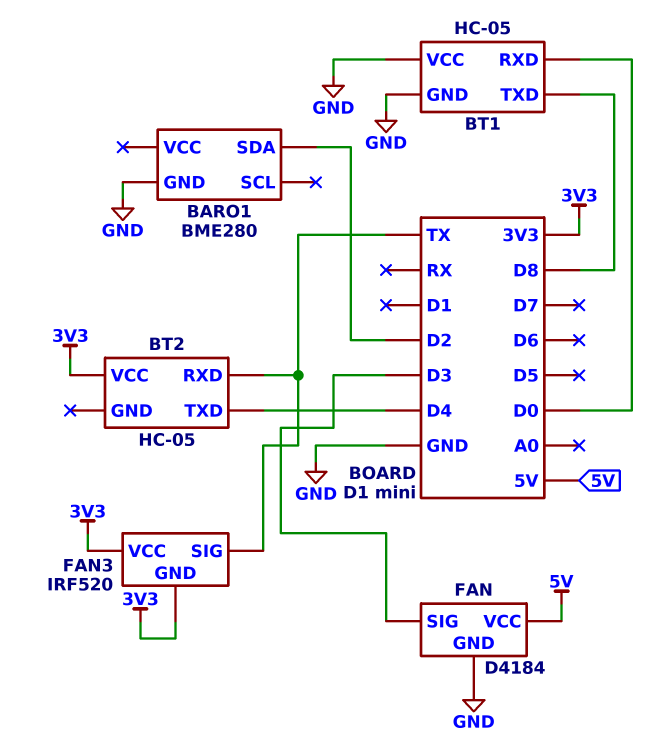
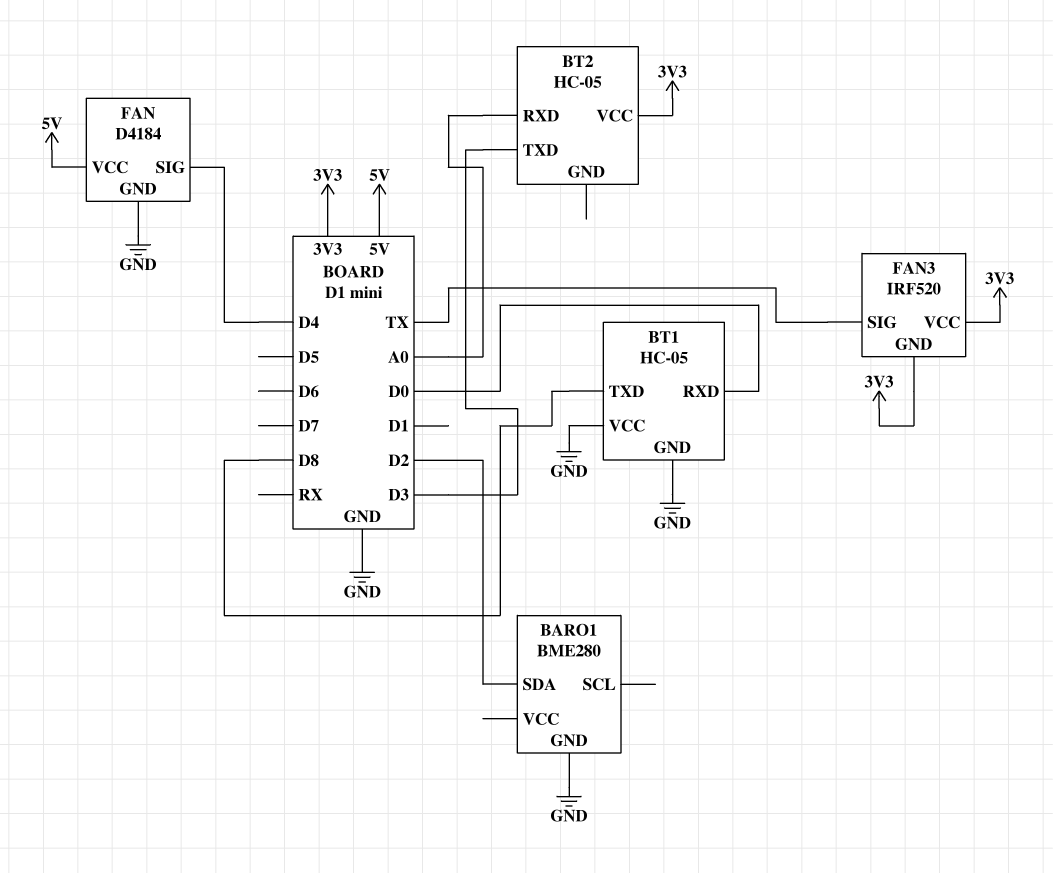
BT2 pin RXD: TX -> A0
BT2 pin TXD: D4 -> D3
FAN pin SIG: D3 -> D4

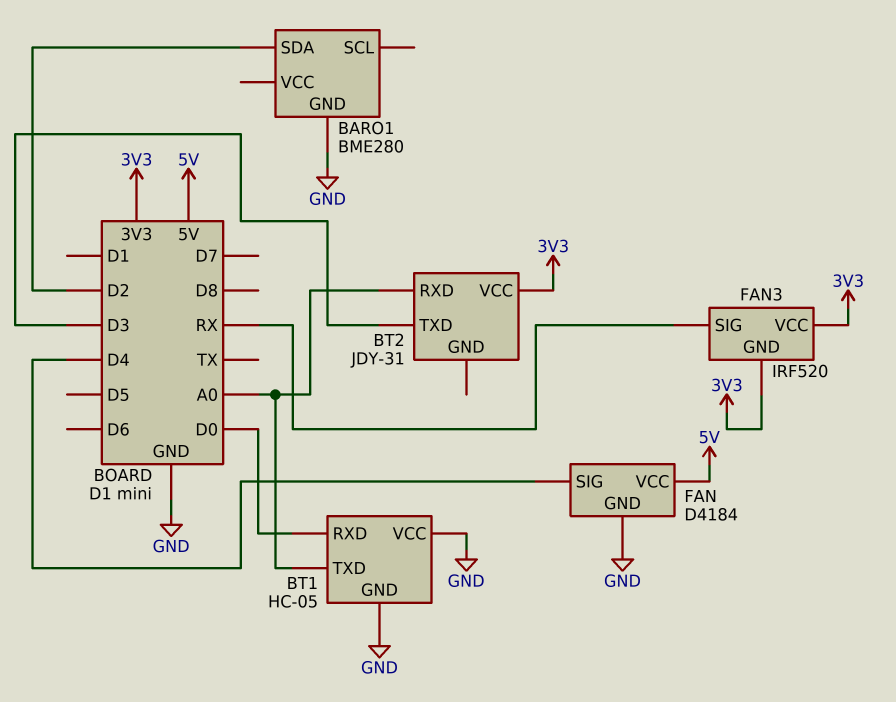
BT1 pin TXD: D8 -> A0
BT2: HC-05 -> JDY-31
FAN3 pin SIG: TX -> RX

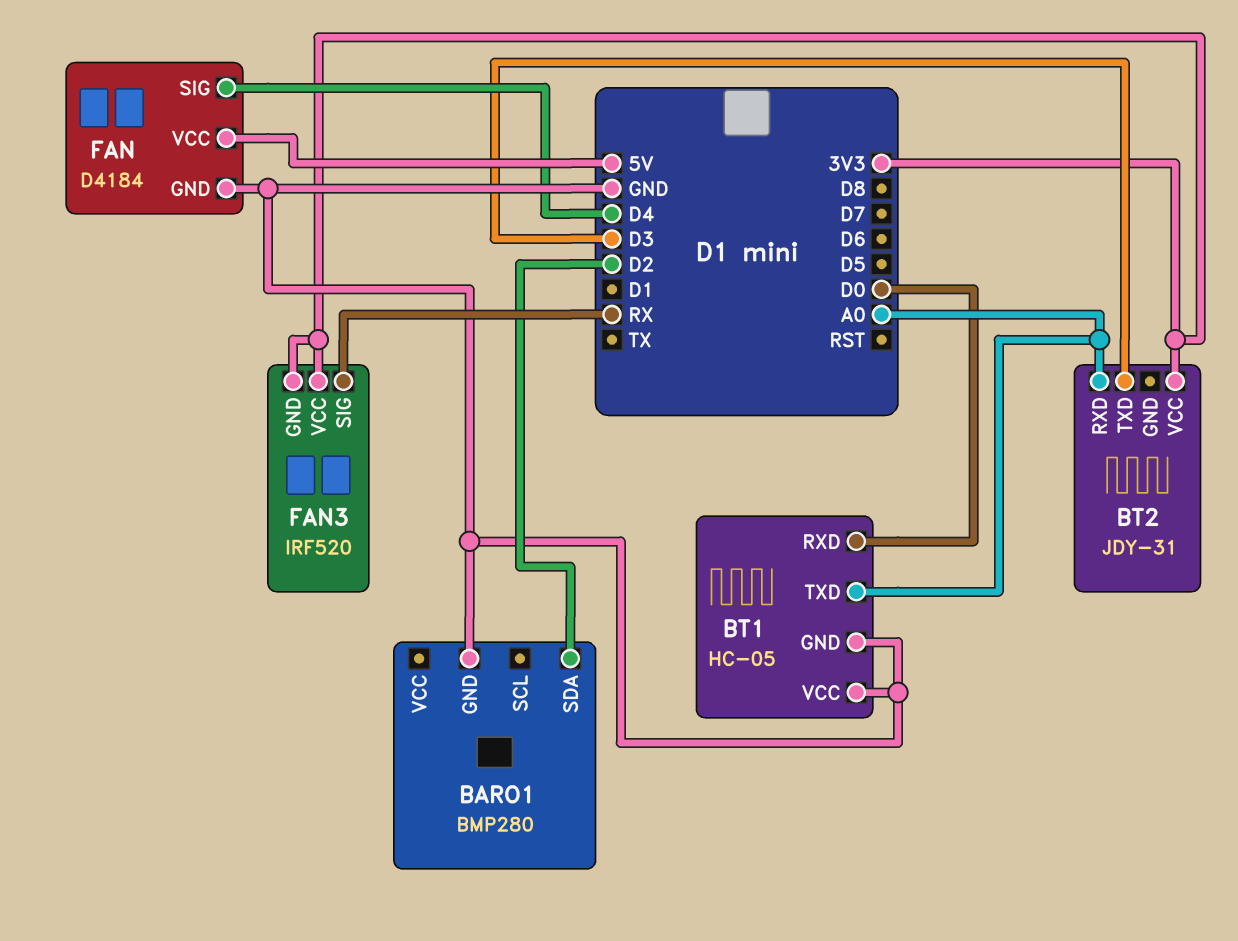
BARO1: BME280 -> BMP280

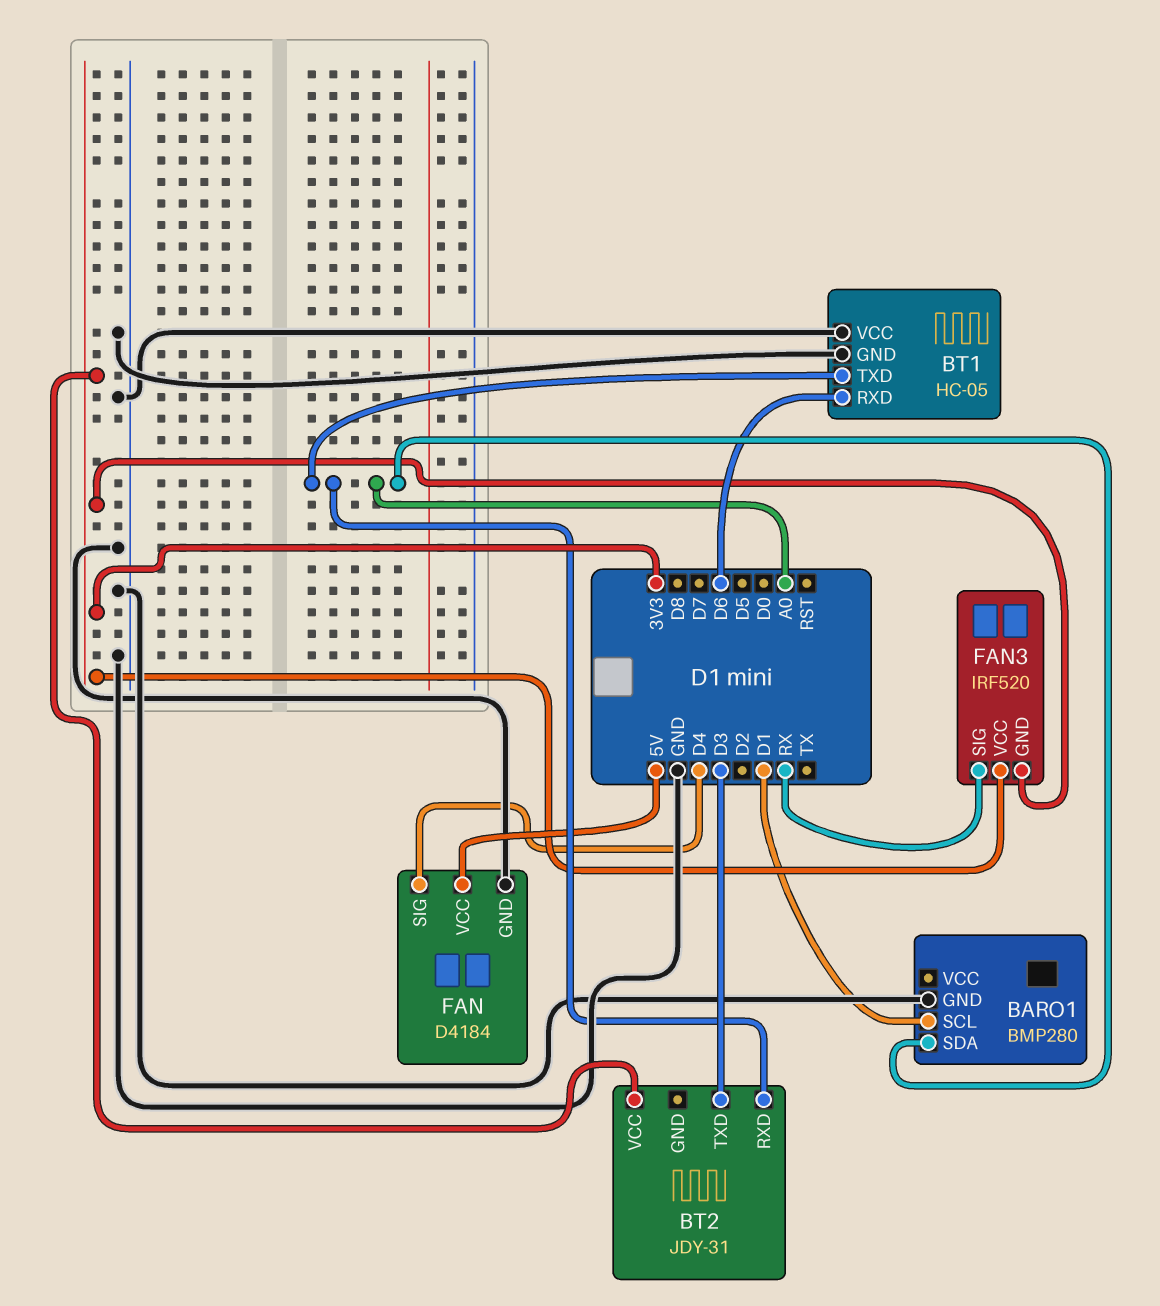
BARO1 pin SCL: none -> D1
BARO1 pin SDA: D2 -> A0
BT1 pin RXD: D0 -> D6

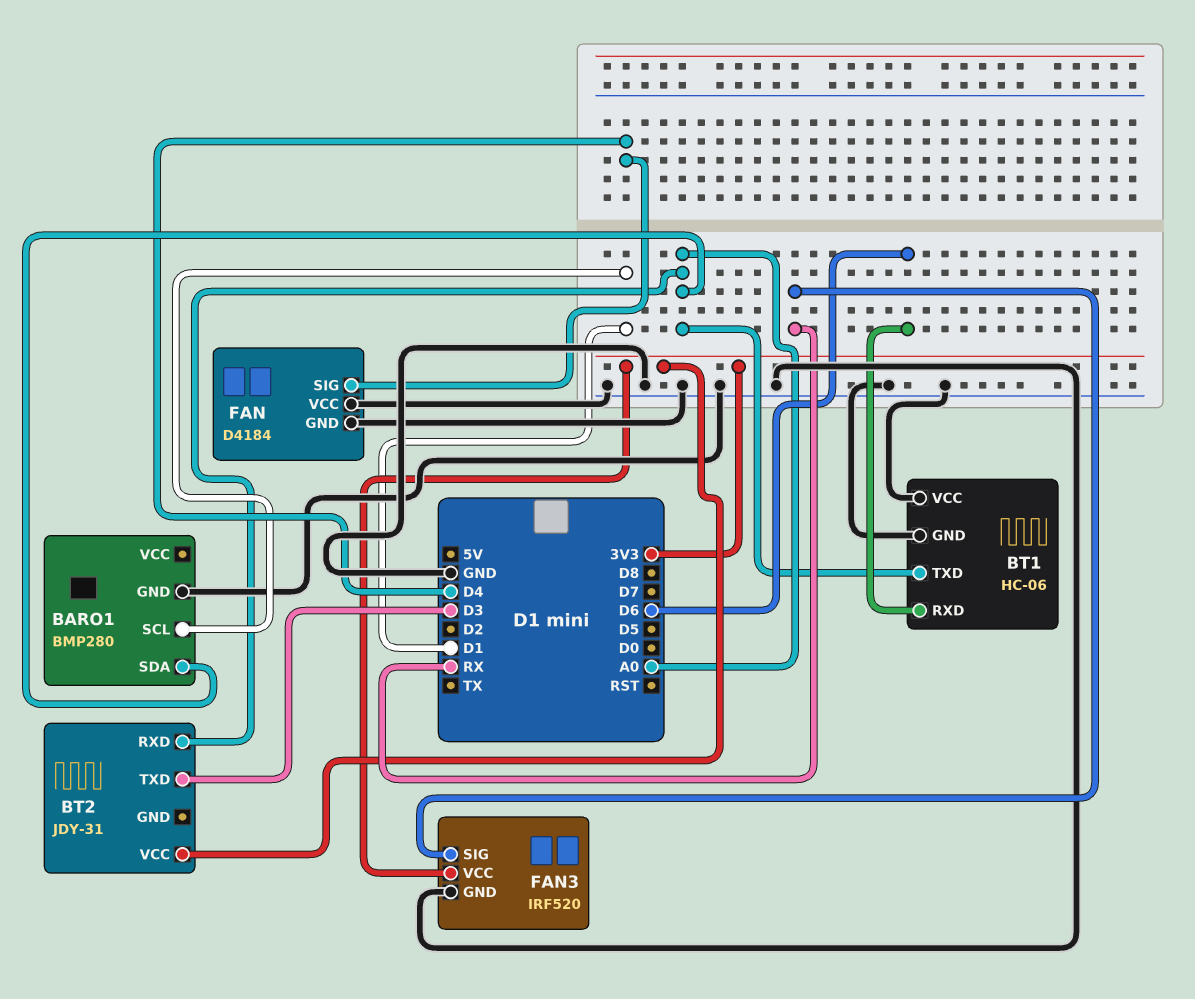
BT1: HC-05 -> HC-06
FAN pin VCC: 5V -> GND
FAN3 pin GND: 3V3 -> GND

